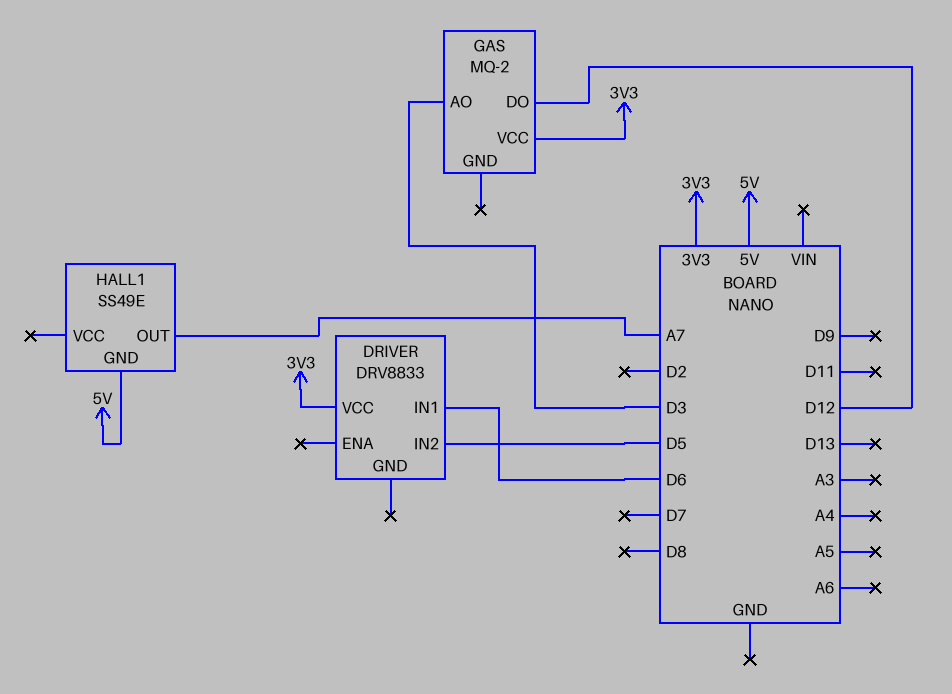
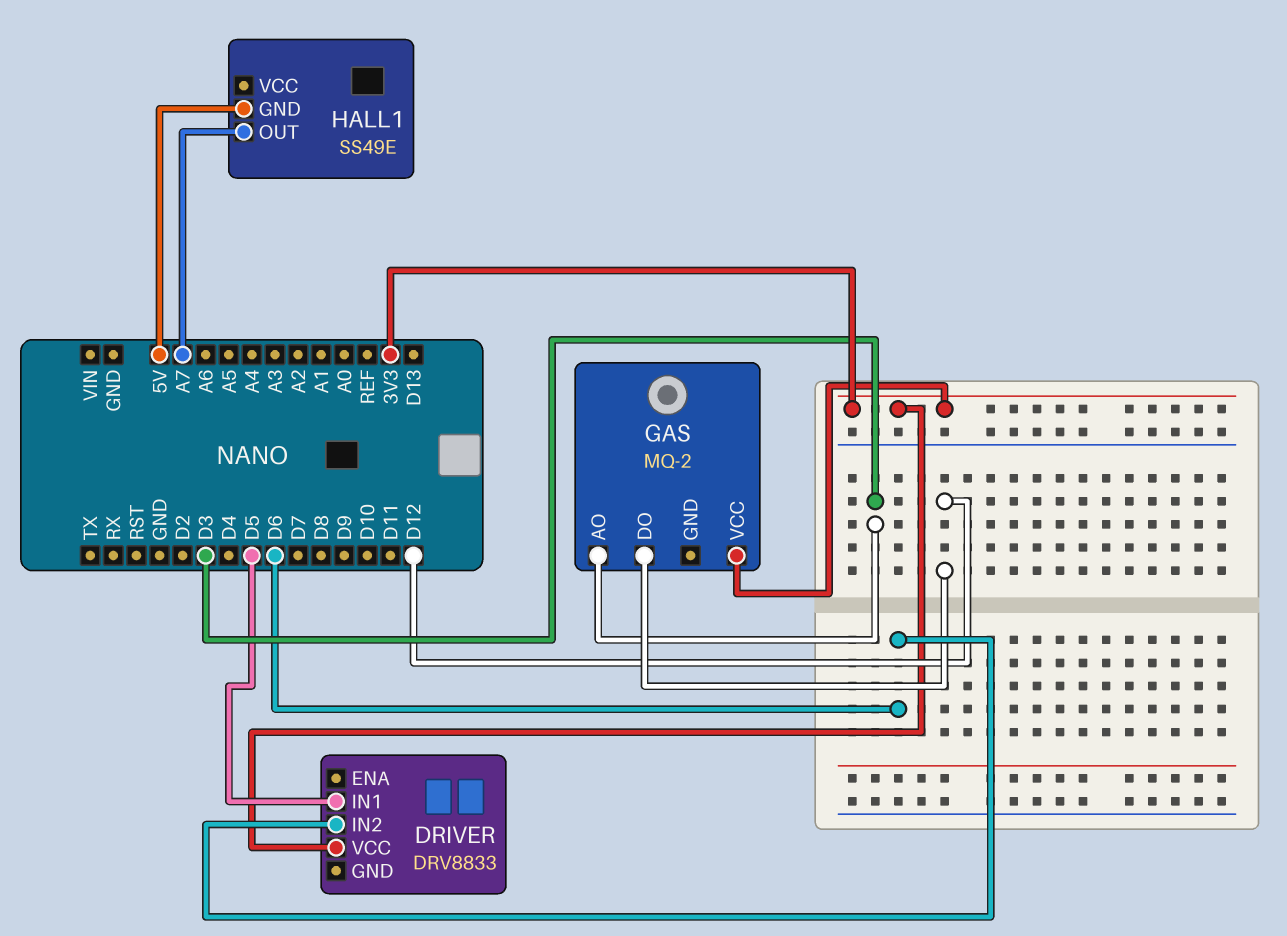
DRIVER pin IN1: D6 -> D5
DRIVER pin IN2: D5 -> D6

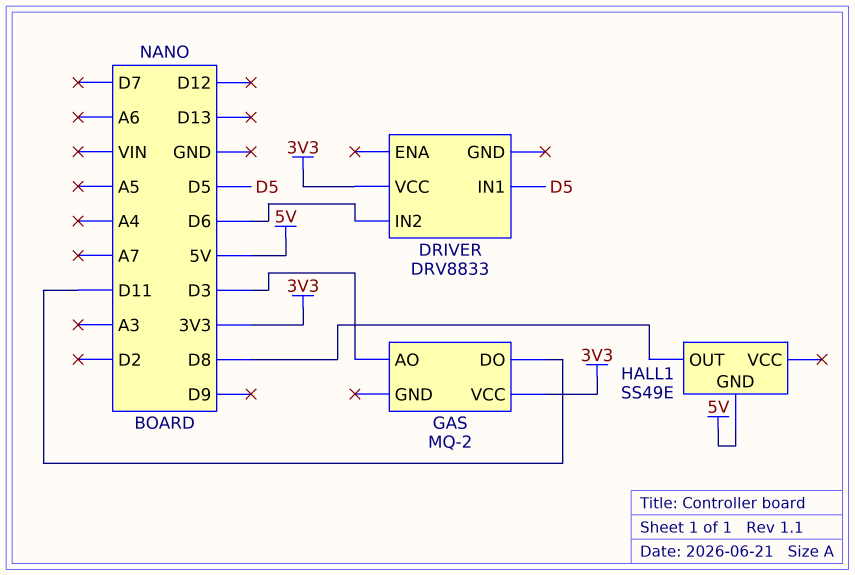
GAS pin DO: D12 -> D11
HALL1 pin OUT: A7 -> D8

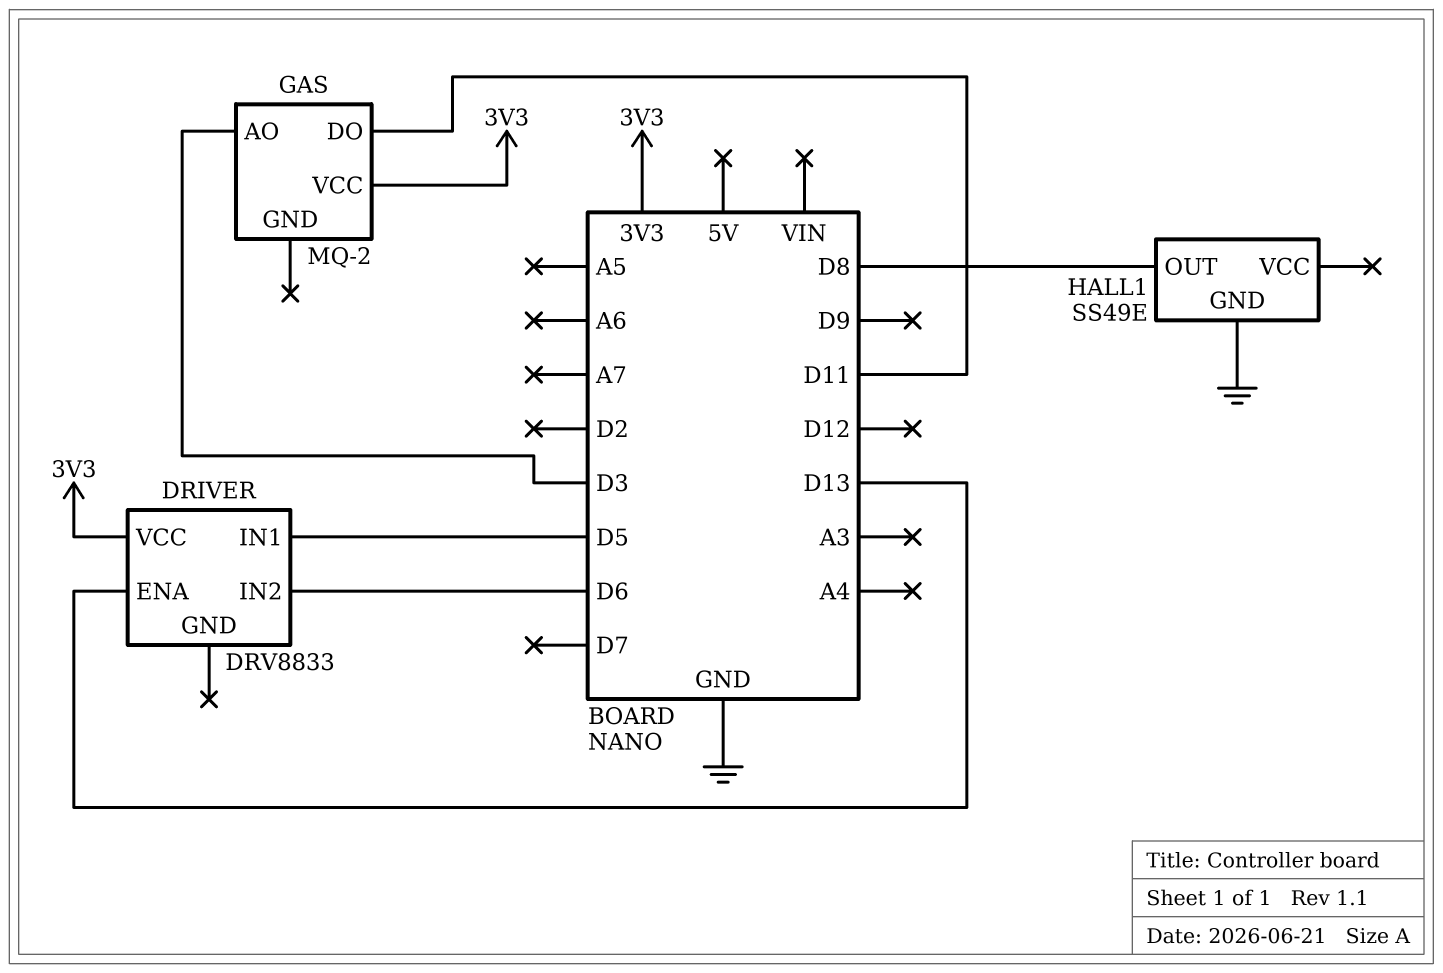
DRIVER pin ENA: none -> D13
HALL1 pin GND: 5V -> GND

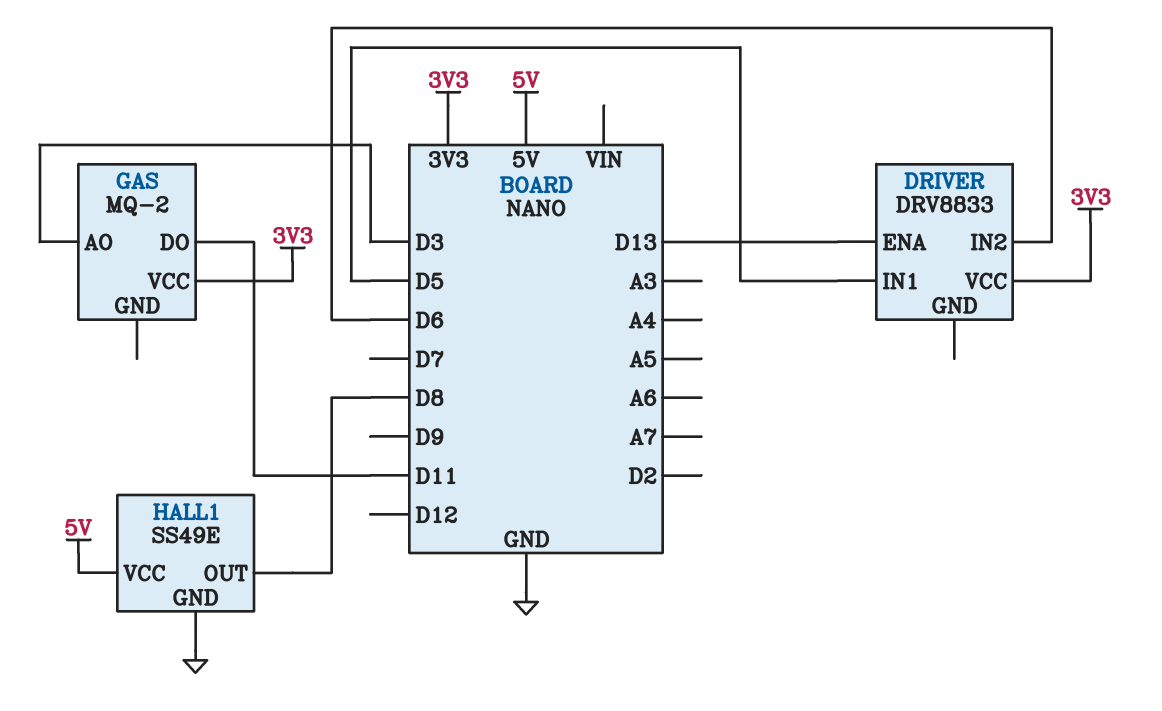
HALL1 pin VCC: none -> 5V

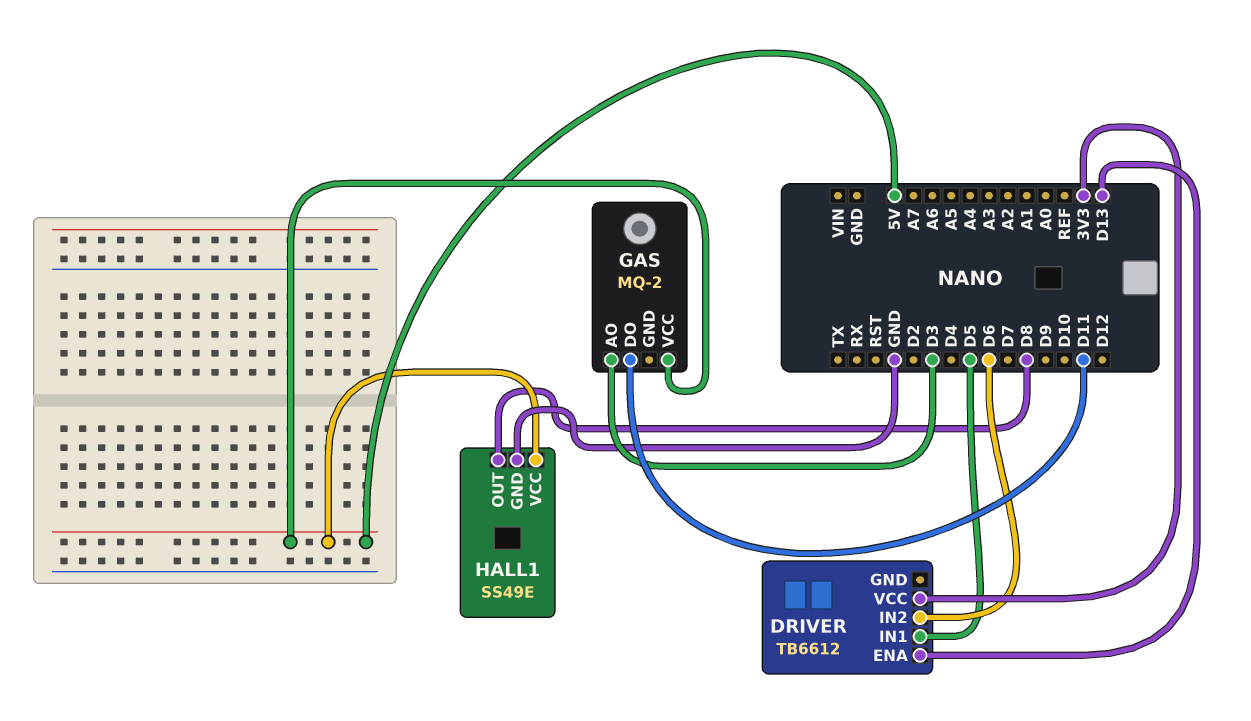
DRIVER: DRV8833 -> TB6612
GAS pin VCC: 3V3 -> 5V

